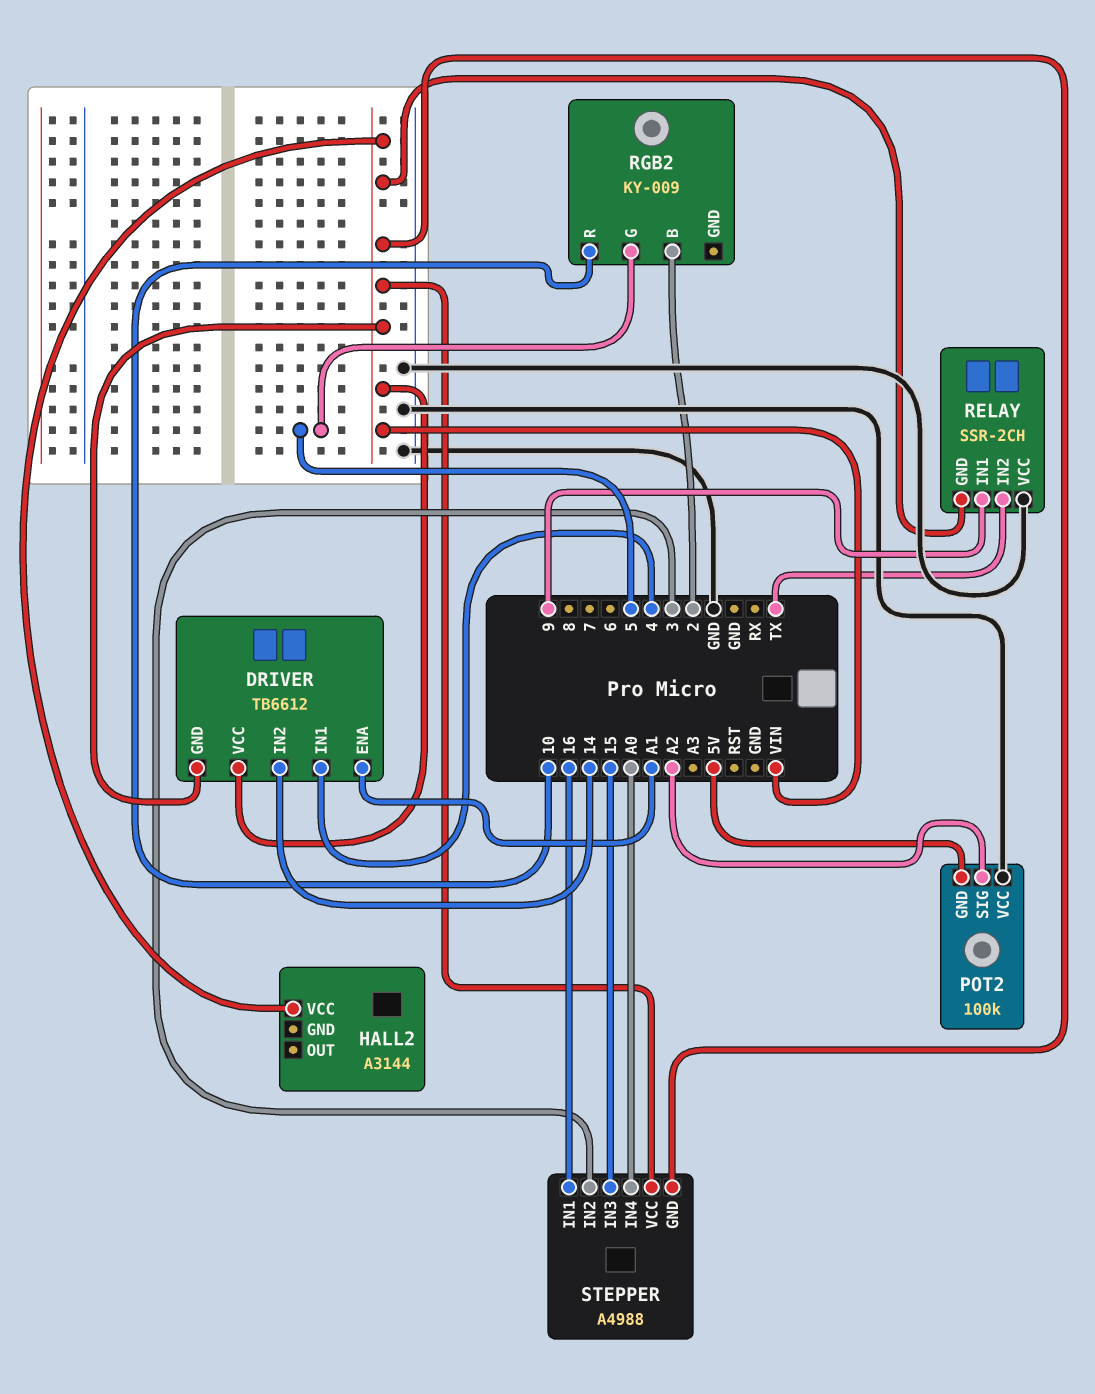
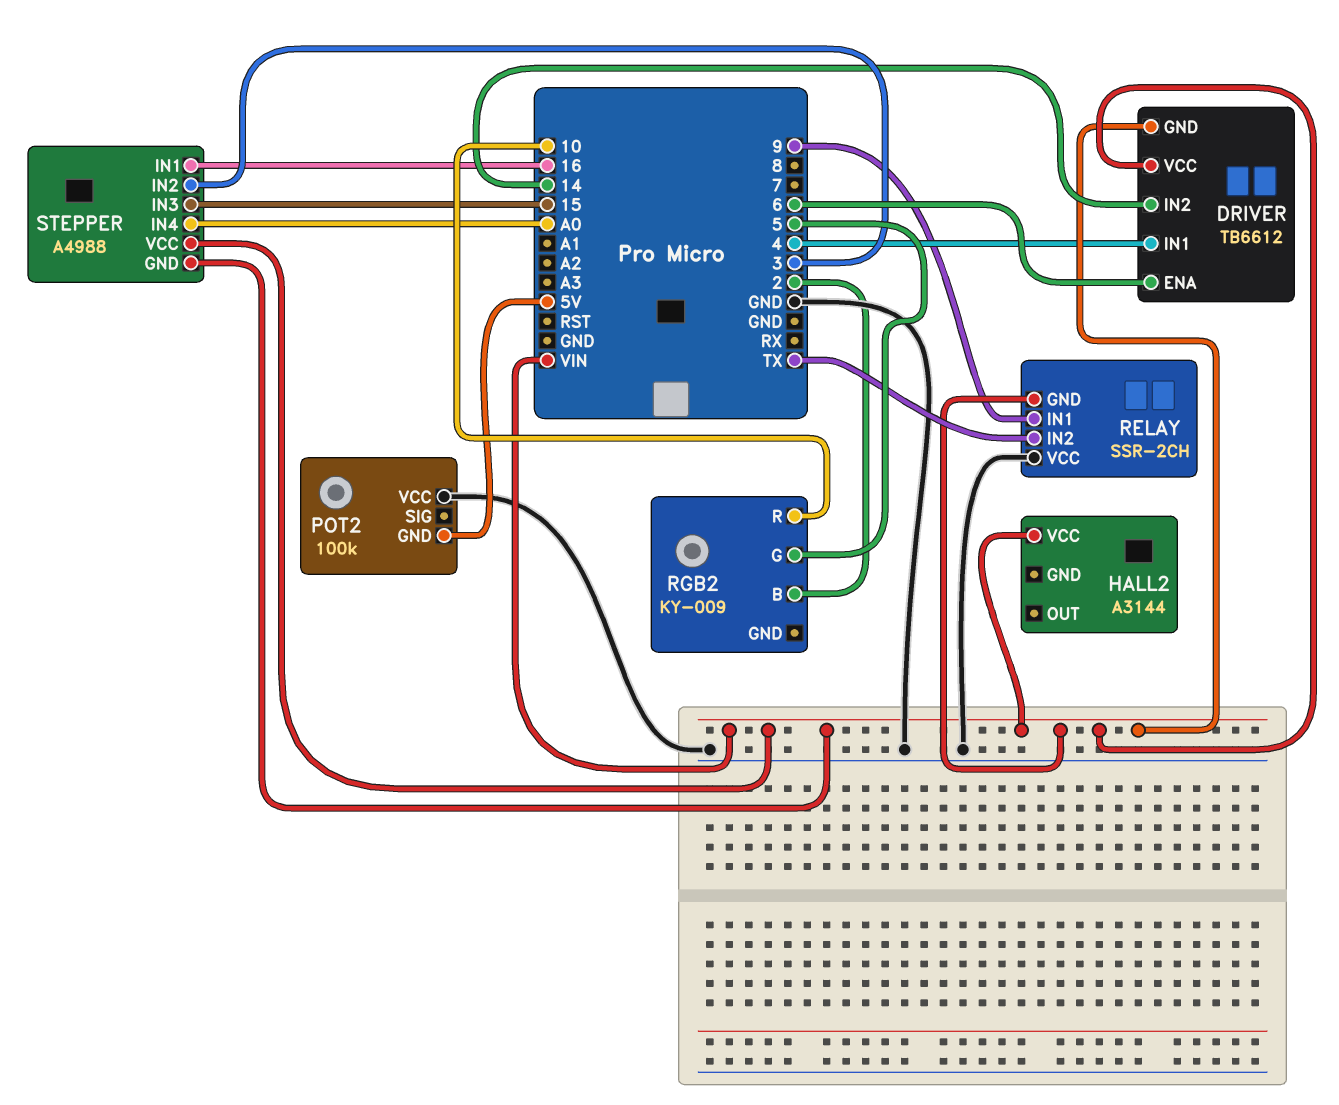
DRIVER pin ENA: A1 -> 6
POT2 pin SIG: A2 -> none

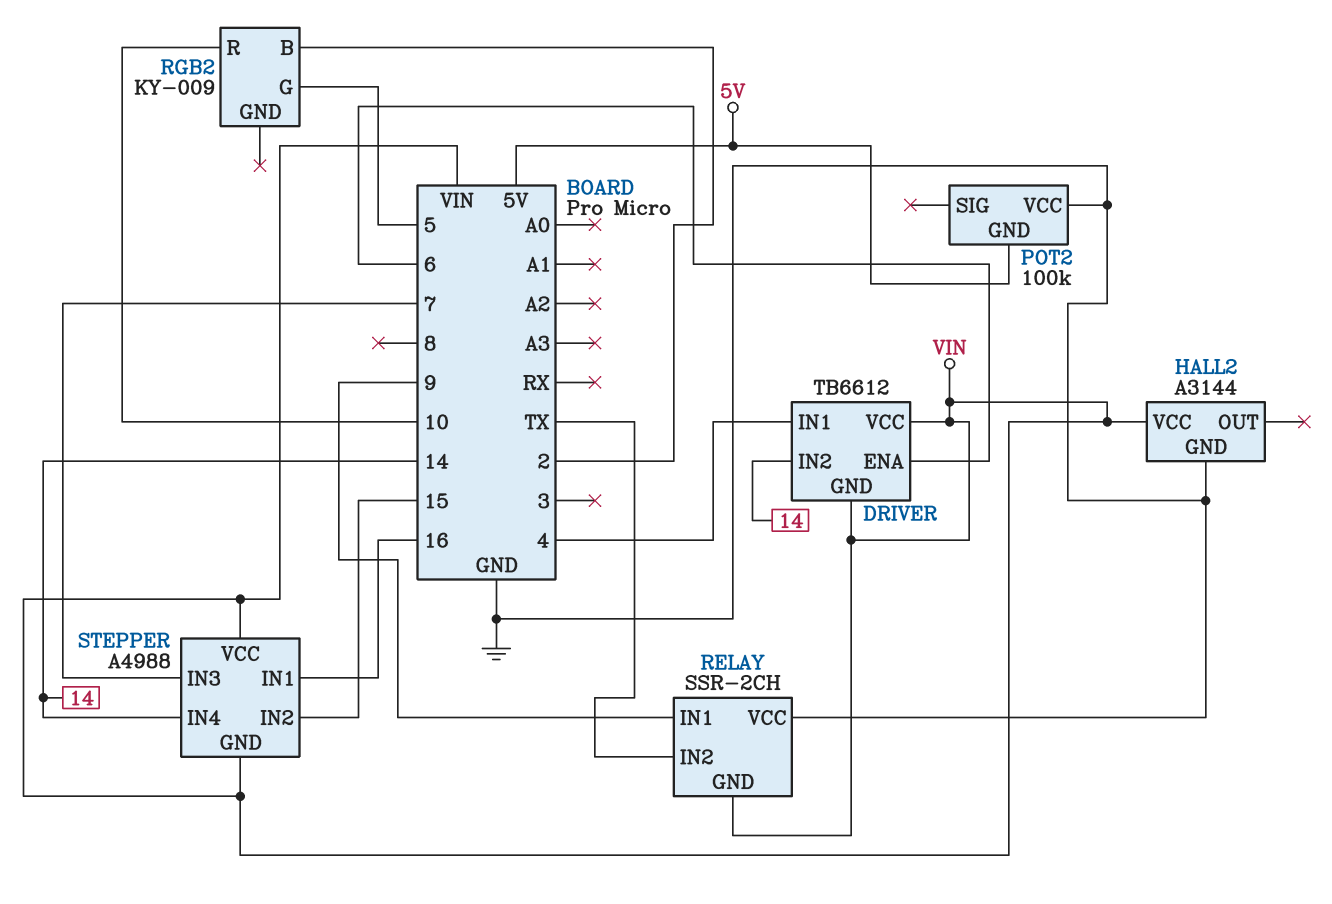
HALL2 pin GND: none -> GND
STEPPER pin IN2: 3 -> 15
STEPPER pin IN3: 15 -> 7
STEPPER pin IN4: A0 -> 14

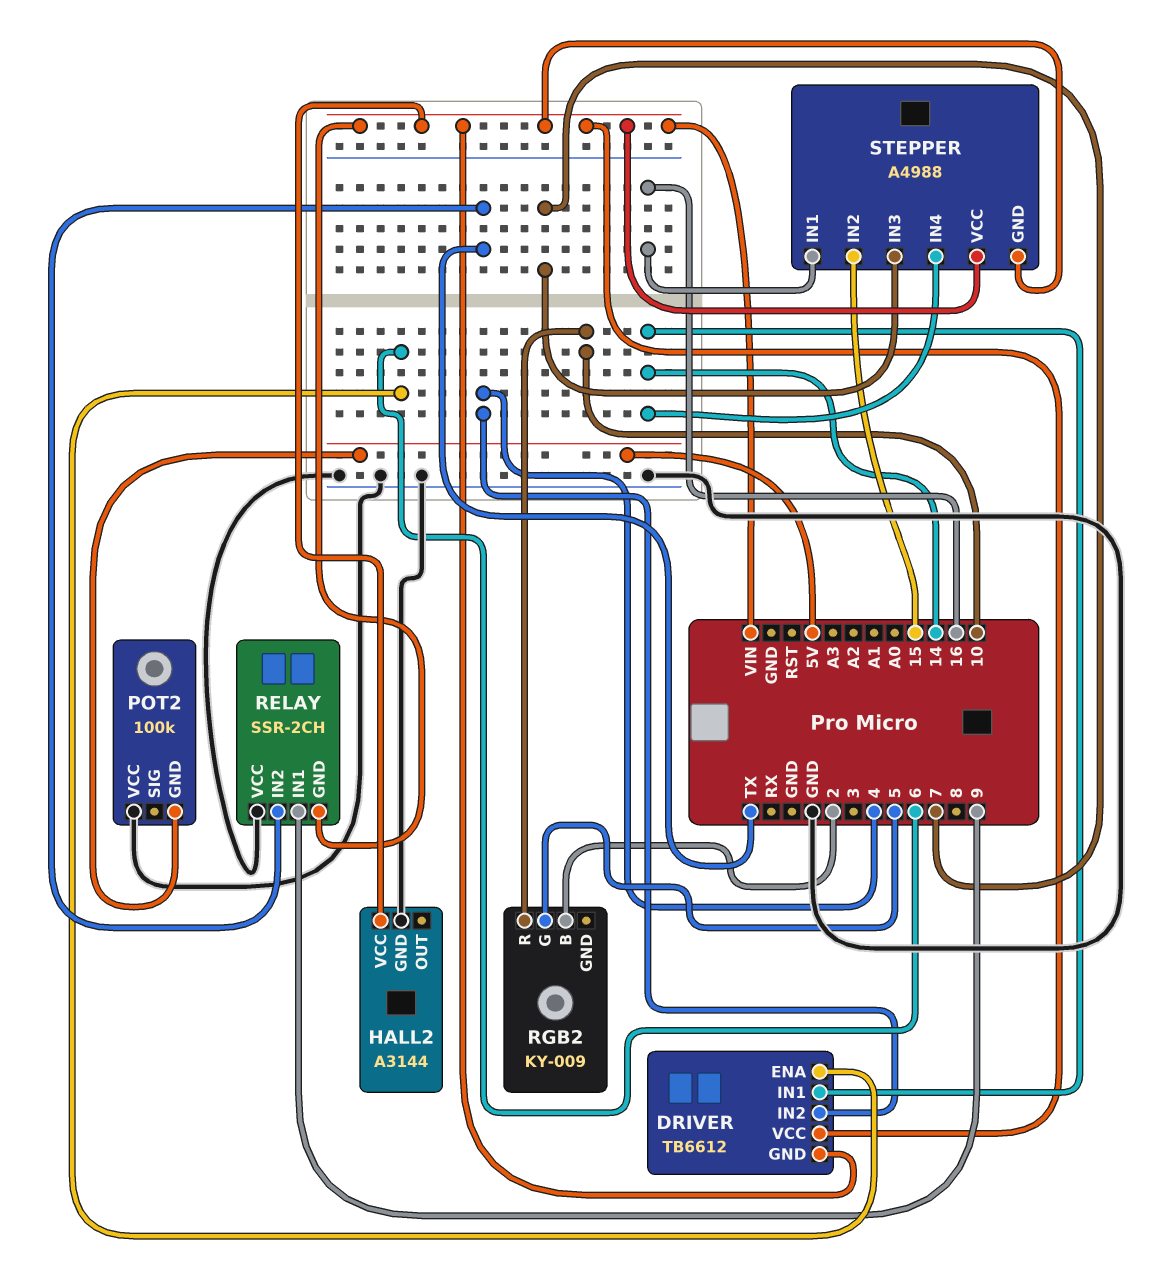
DRIVER pin IN1: 4 -> 14
DRIVER pin IN2: 14 -> 4

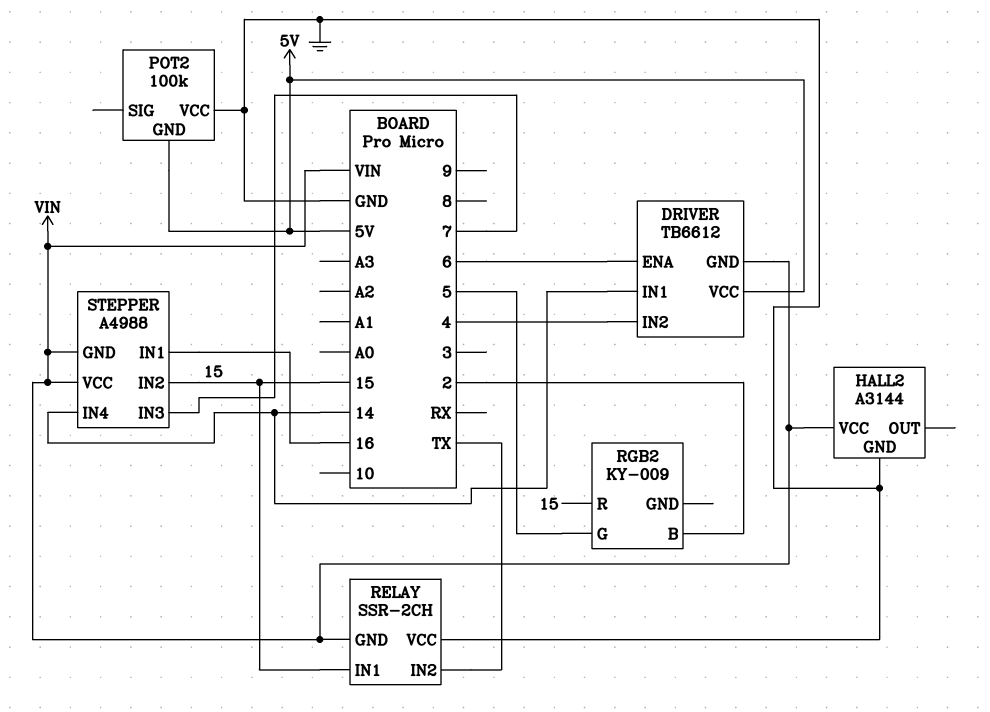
DRIVER pin VCC: VIN -> 5V
RELAY pin IN1: 9 -> 15
RGB2 pin R: 10 -> 15

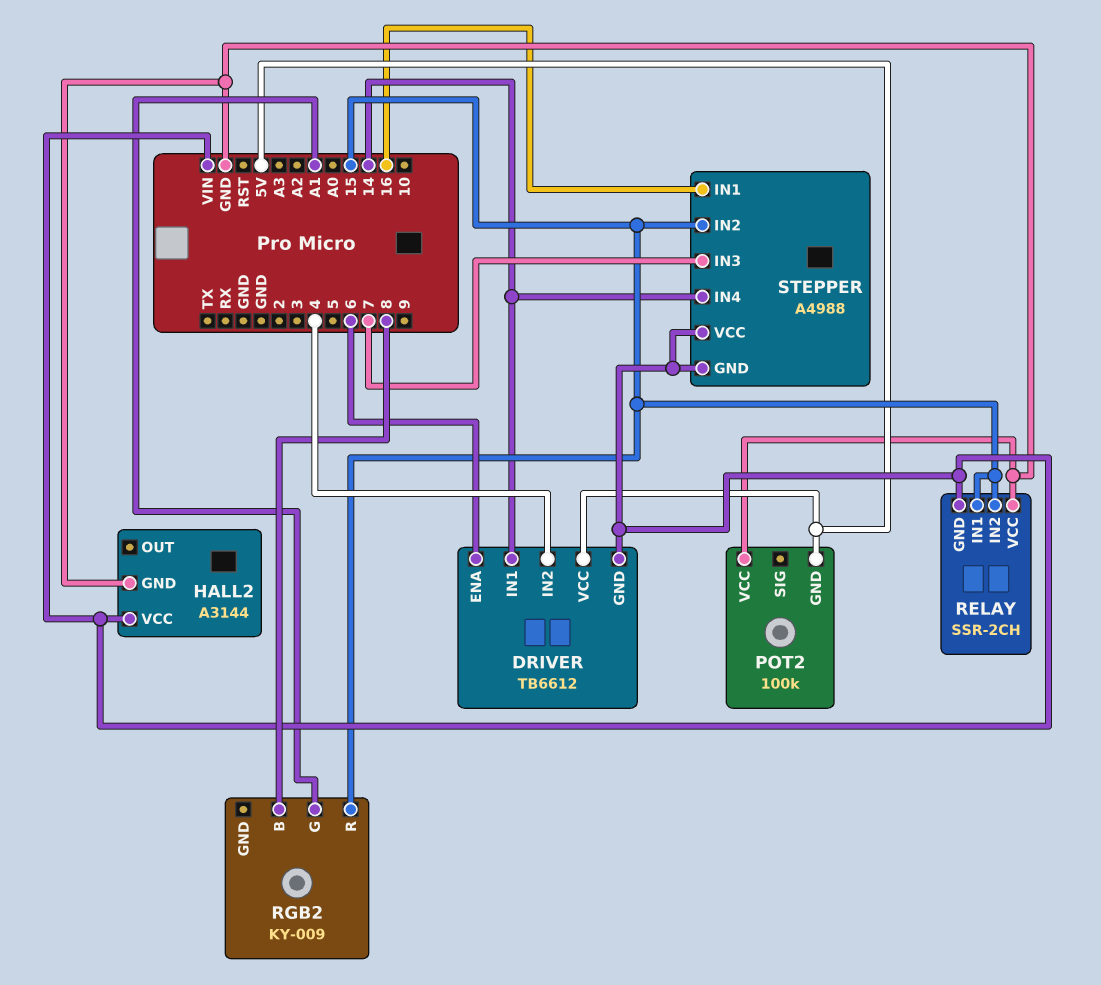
RELAY pin IN2: TX -> 15
RGB2 pin B: 2 -> 8
RGB2 pin G: 5 -> A1

